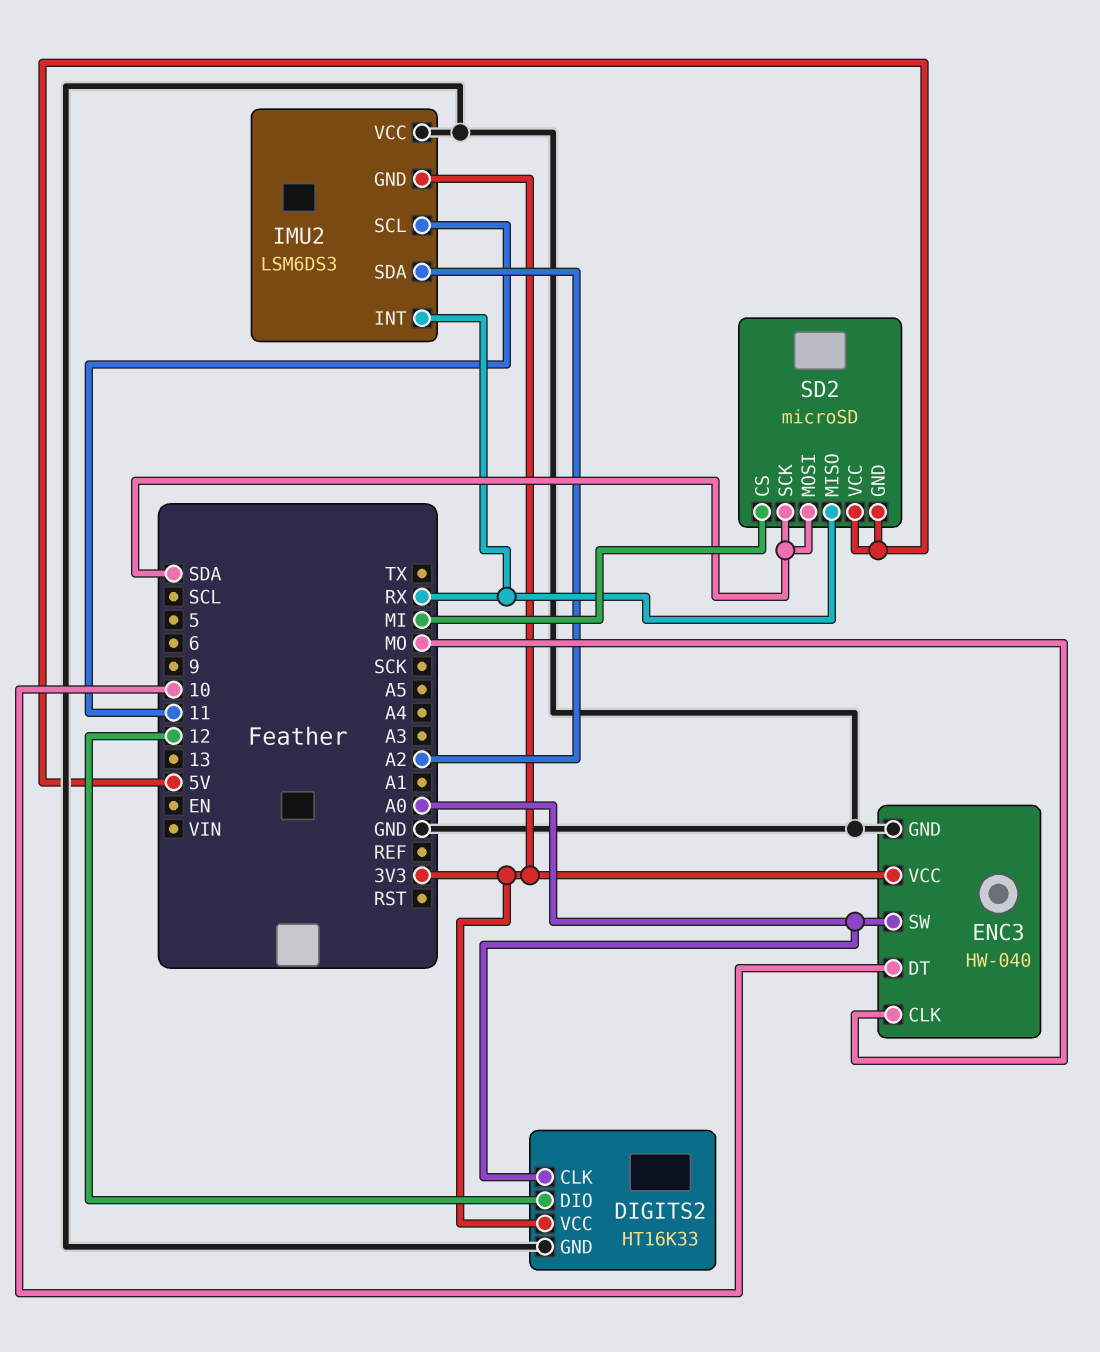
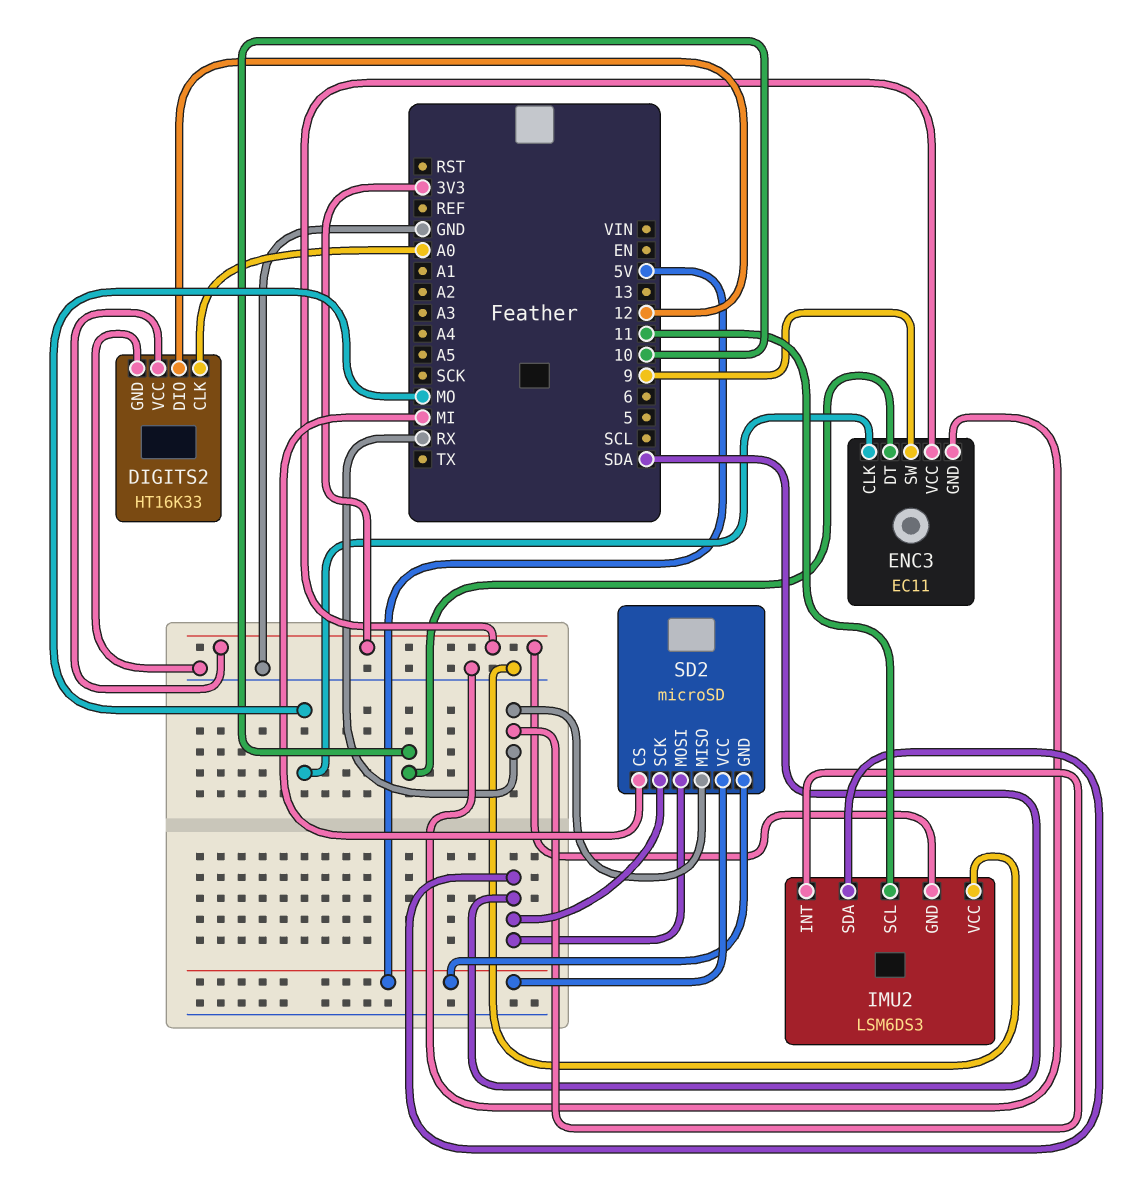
ENC3: HW-040 -> EC11
ENC3 pin SW: A0 -> 9
IMU2 pin SDA: A2 -> SDA

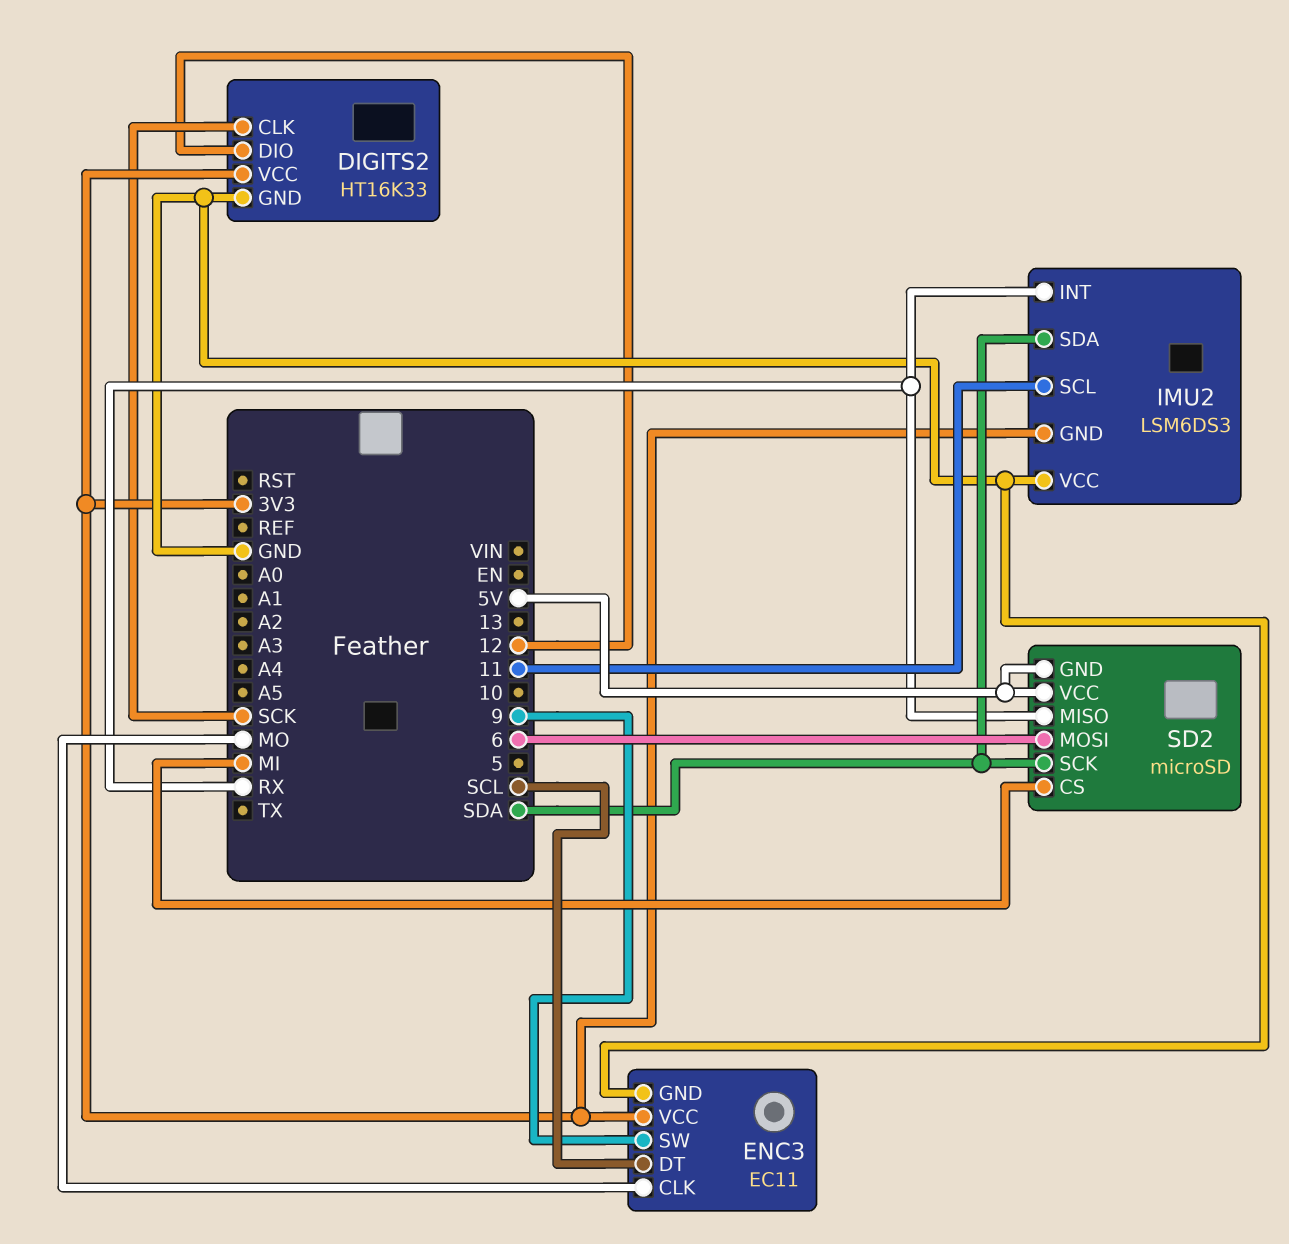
DIGITS2 pin CLK: A0 -> SCK
ENC3 pin DT: 10 -> SCL
SD2 pin MOSI: SDA -> 6

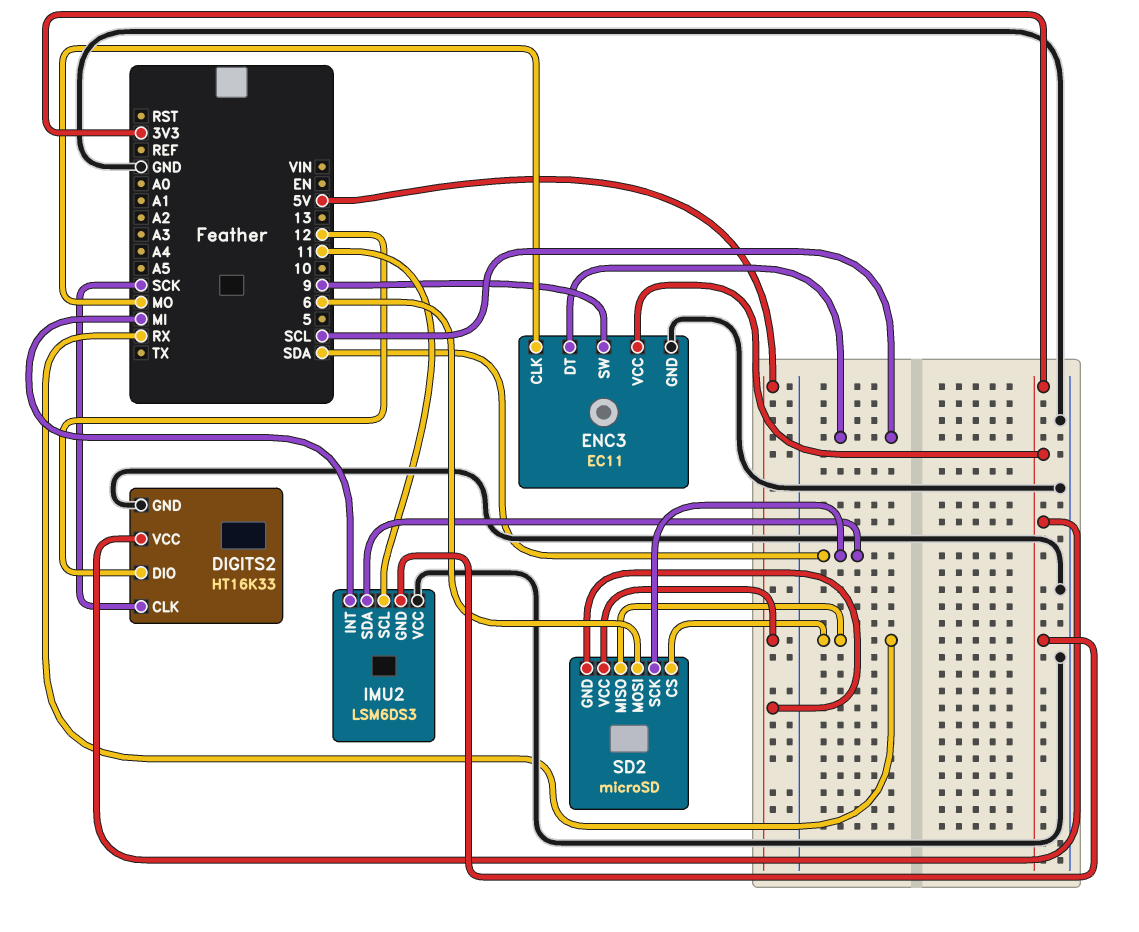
IMU2 pin INT: RX -> MI
SD2 pin CS: MI -> RX

